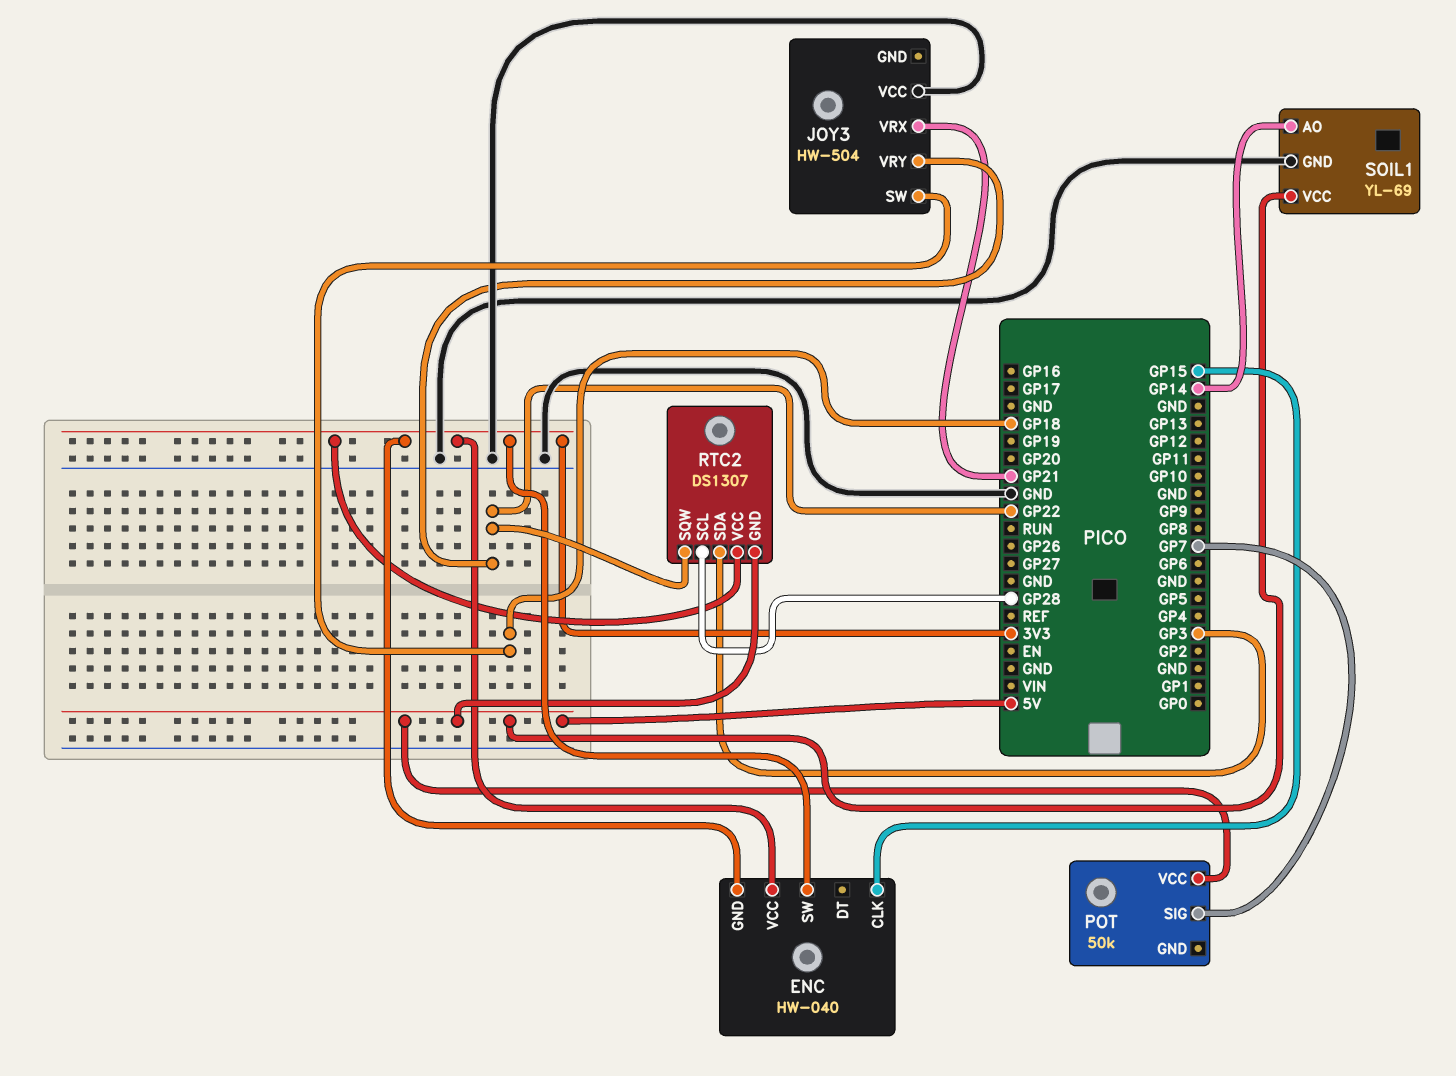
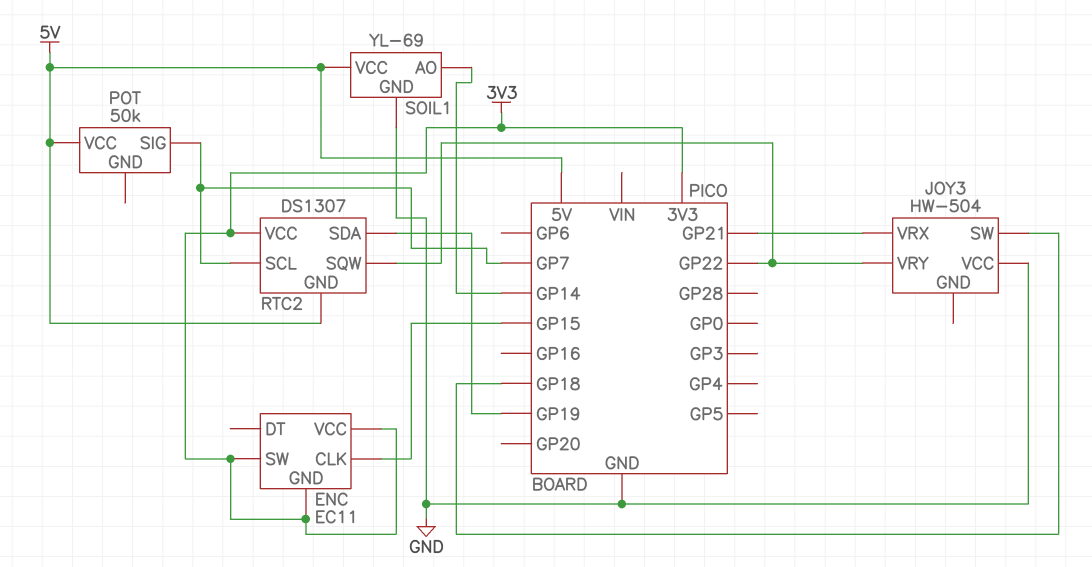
ENC: HW-040 -> EC11
RTC2 pin SCL: GP28 -> GP7
RTC2 pin SDA: GP3 -> GP19

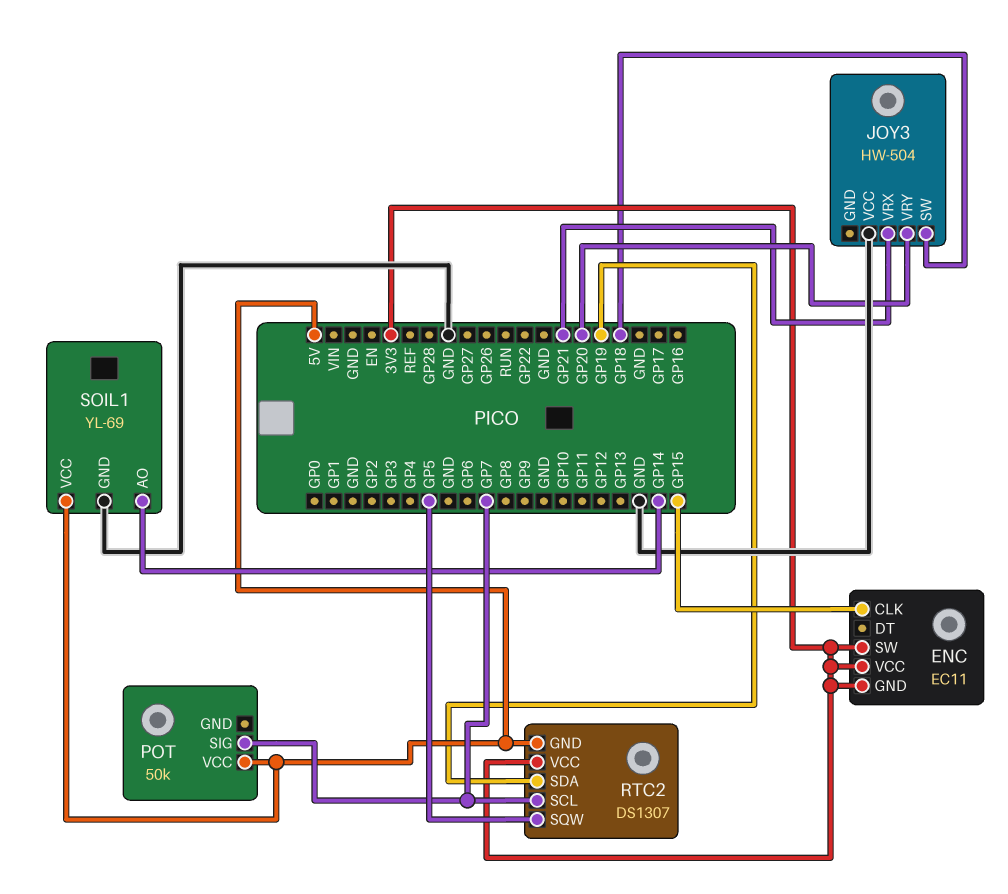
JOY3 pin VRY: GP22 -> GP20
RTC2 pin SQW: GP22 -> GP5

